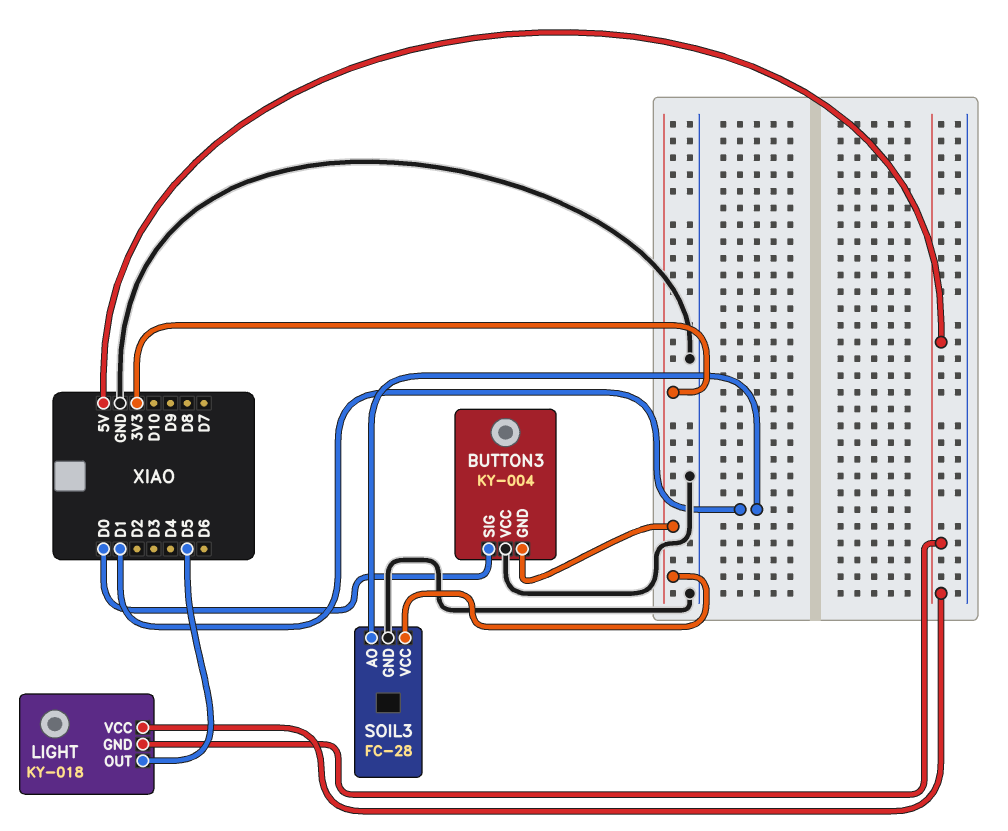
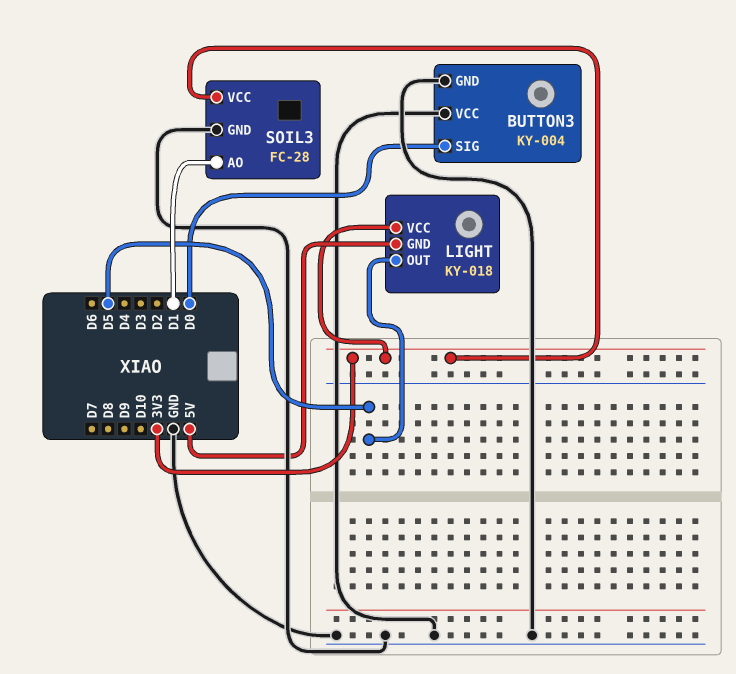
BUTTON3 pin GND: 3V3 -> GND
LIGHT pin VCC: 5V -> 3V3

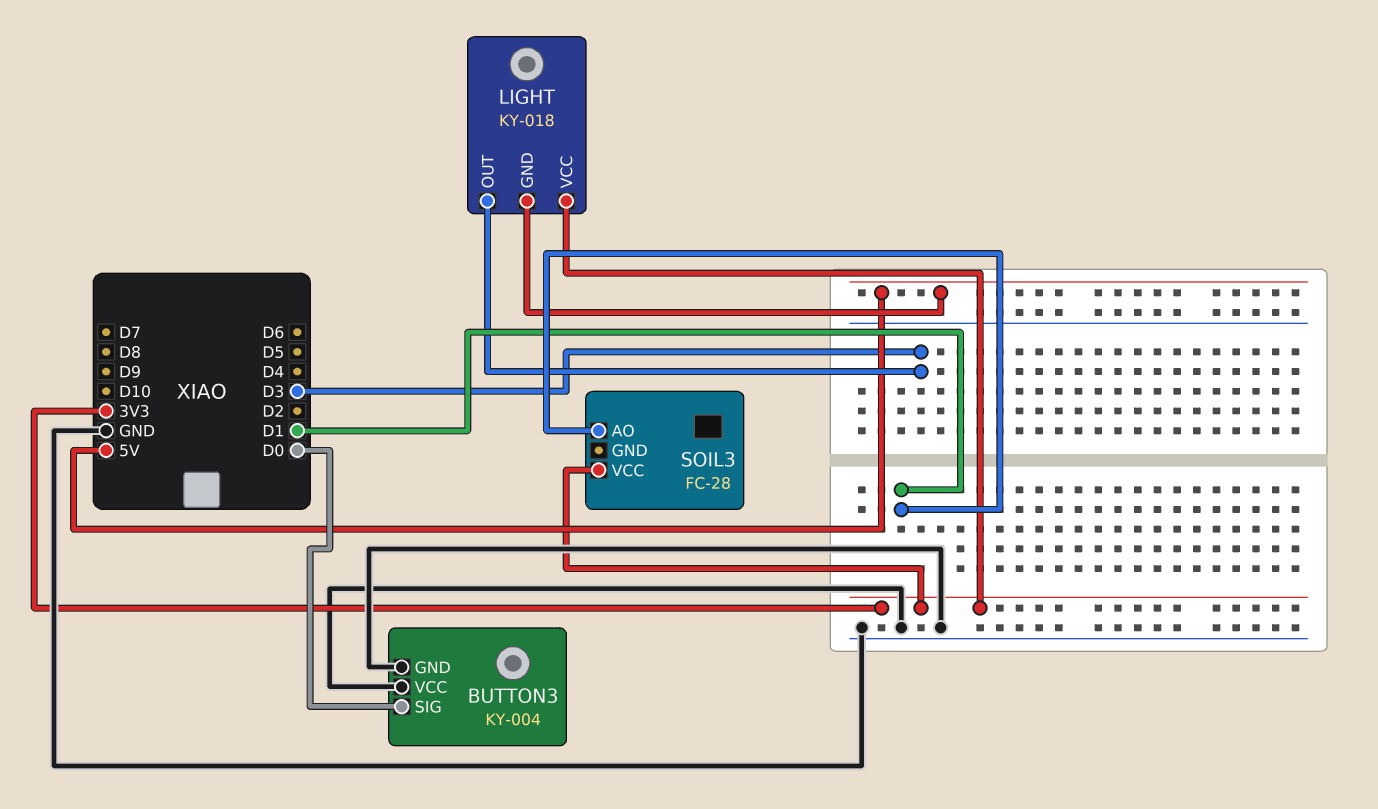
LIGHT pin OUT: D5 -> D3
SOIL3 pin GND: GND -> none

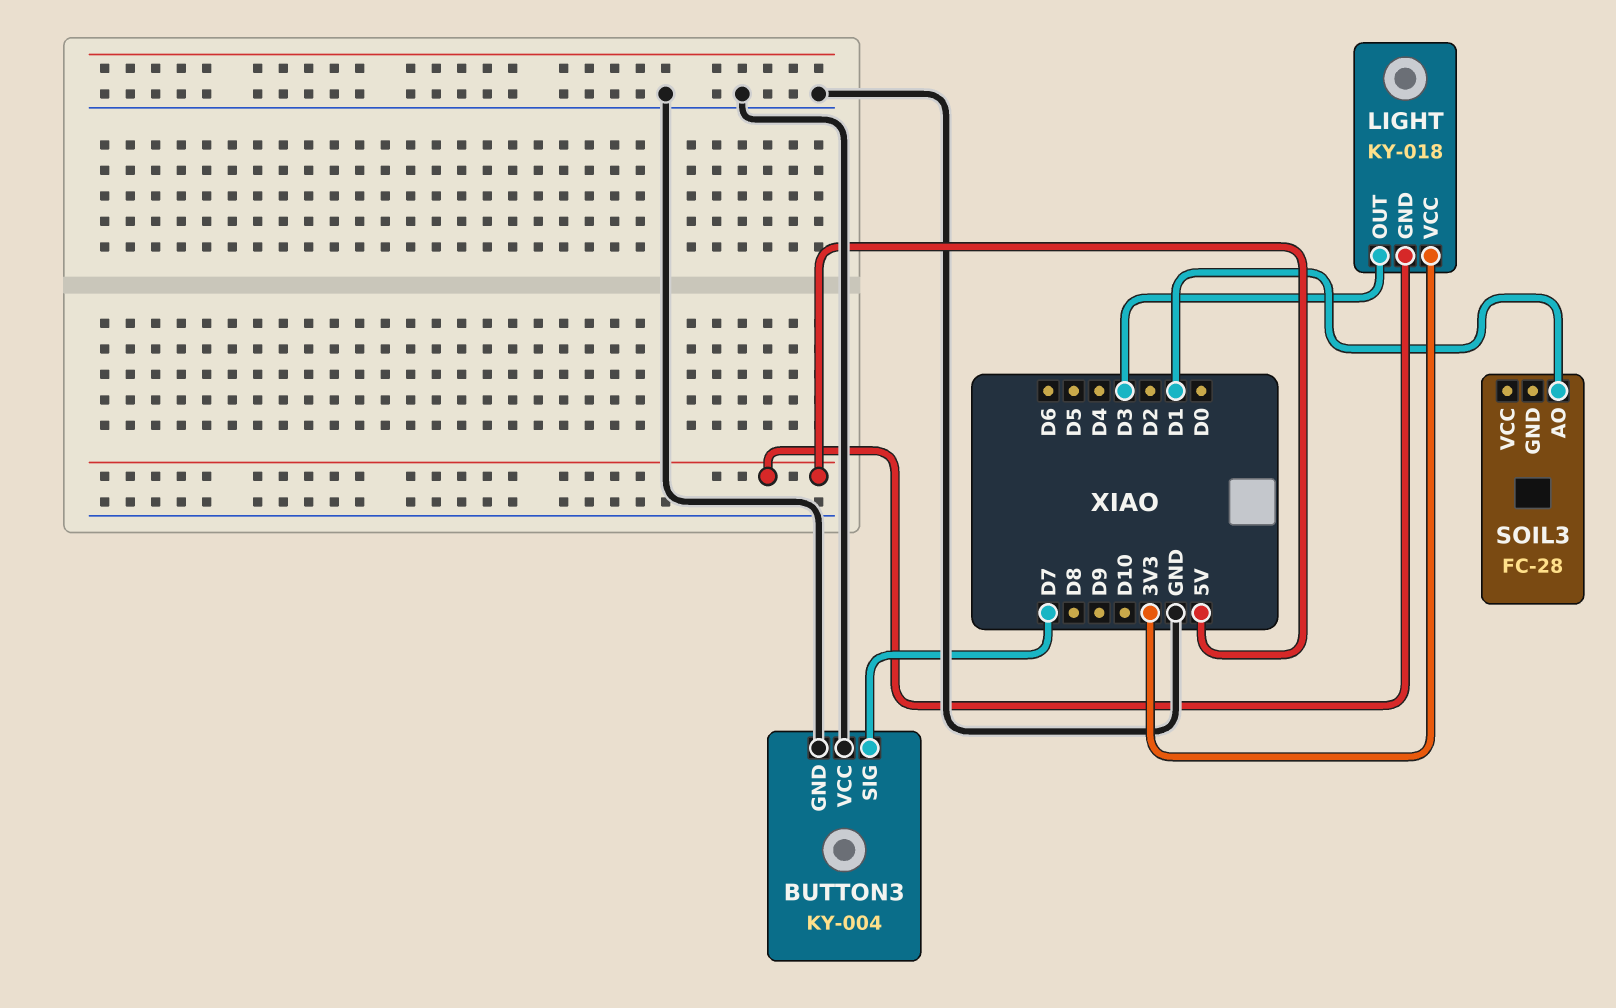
BUTTON3 pin SIG: D0 -> D7
SOIL3 pin VCC: 3V3 -> none

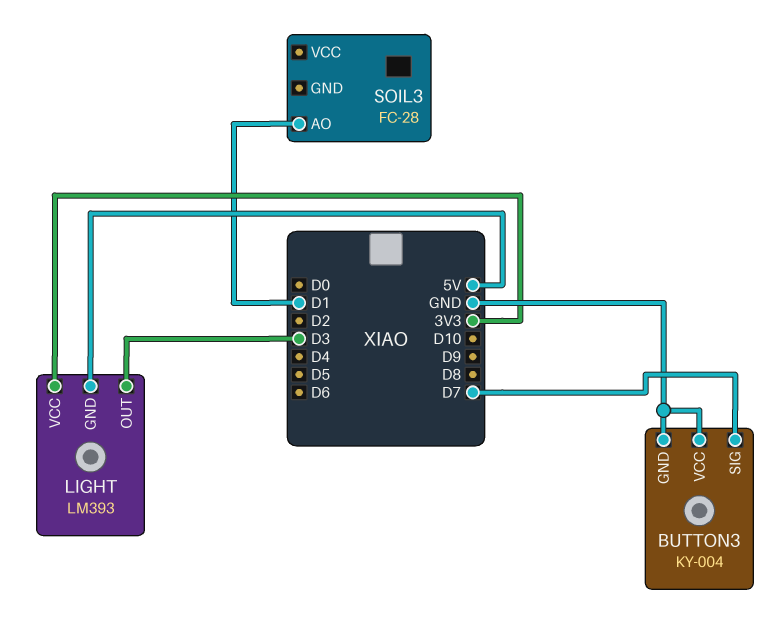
LIGHT: KY-018 -> LM393

